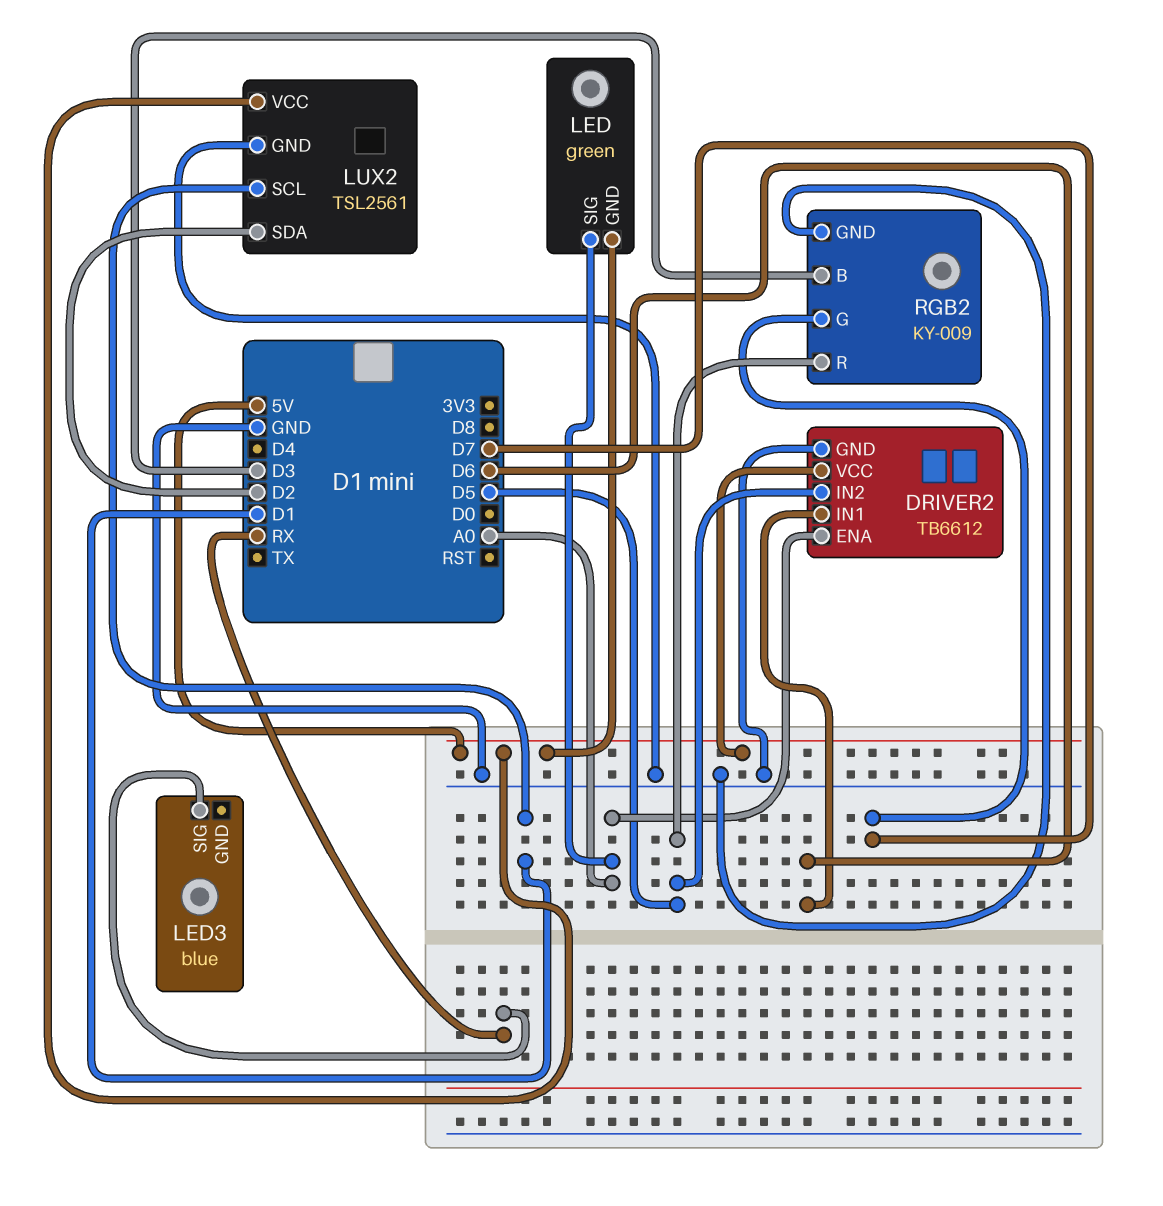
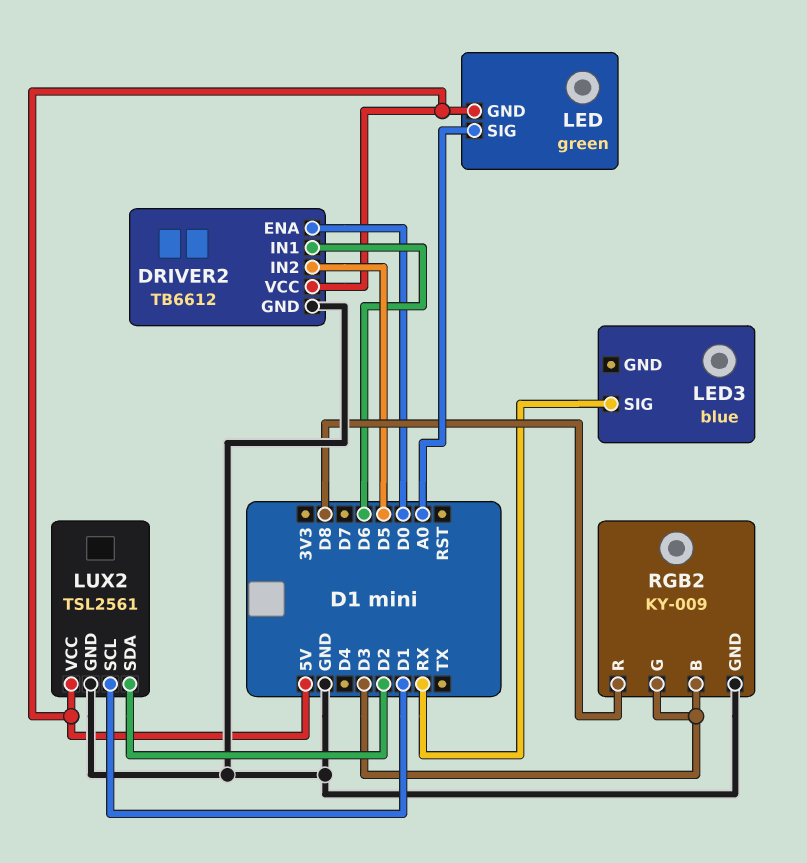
DRIVER2 pin ENA: A0 -> D0
RGB2 pin G: D7 -> D3
RGB2 pin R: D5 -> D8

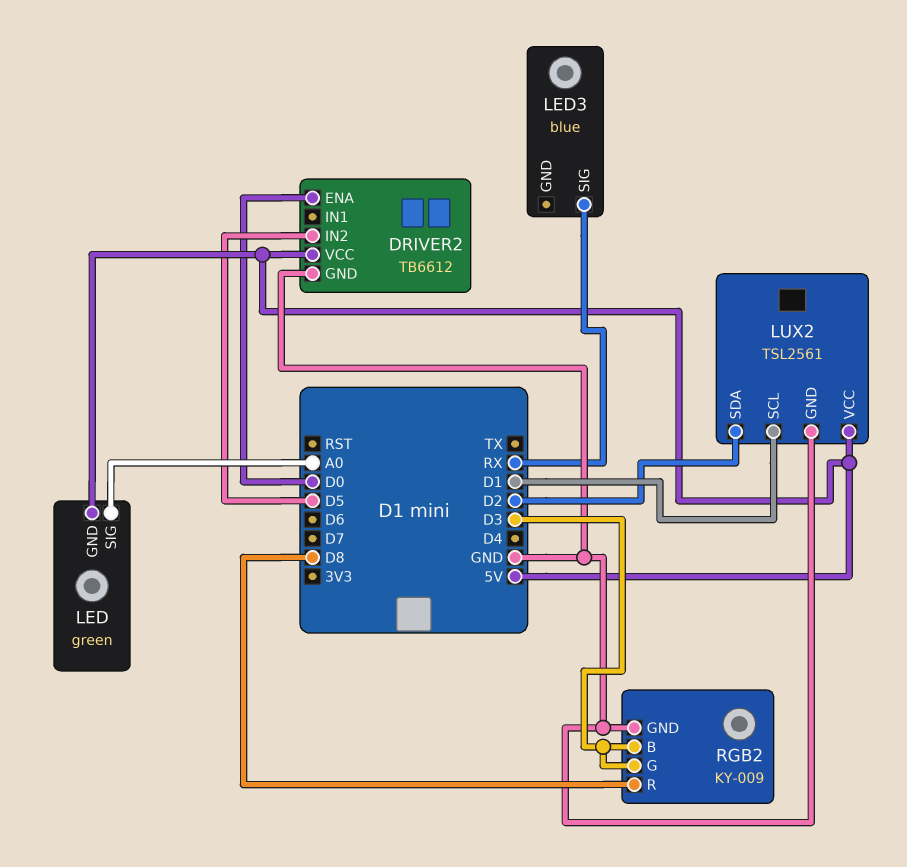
DRIVER2 pin IN1: D6 -> none

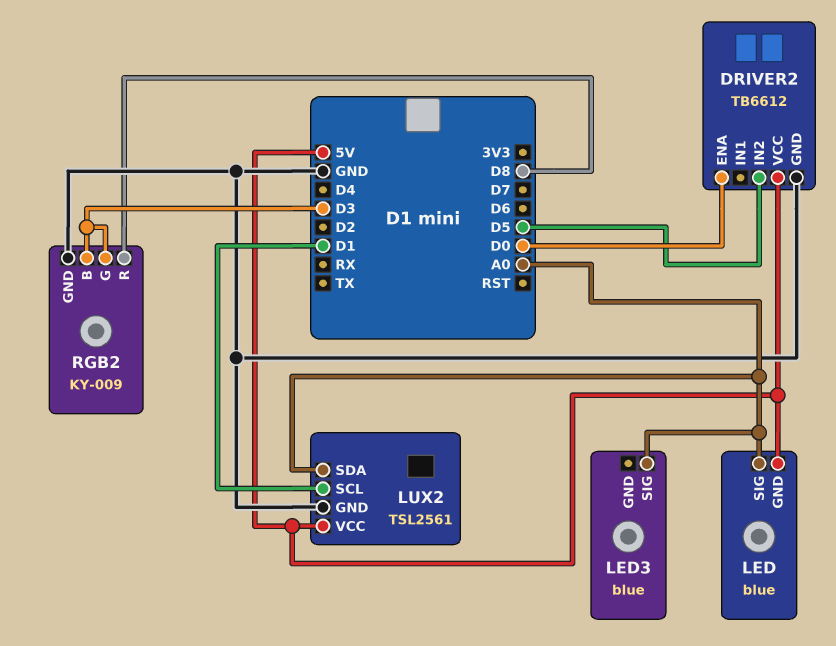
LED: green -> blue
LED3 pin SIG: RX -> A0
LUX2 pin SDA: D2 -> A0

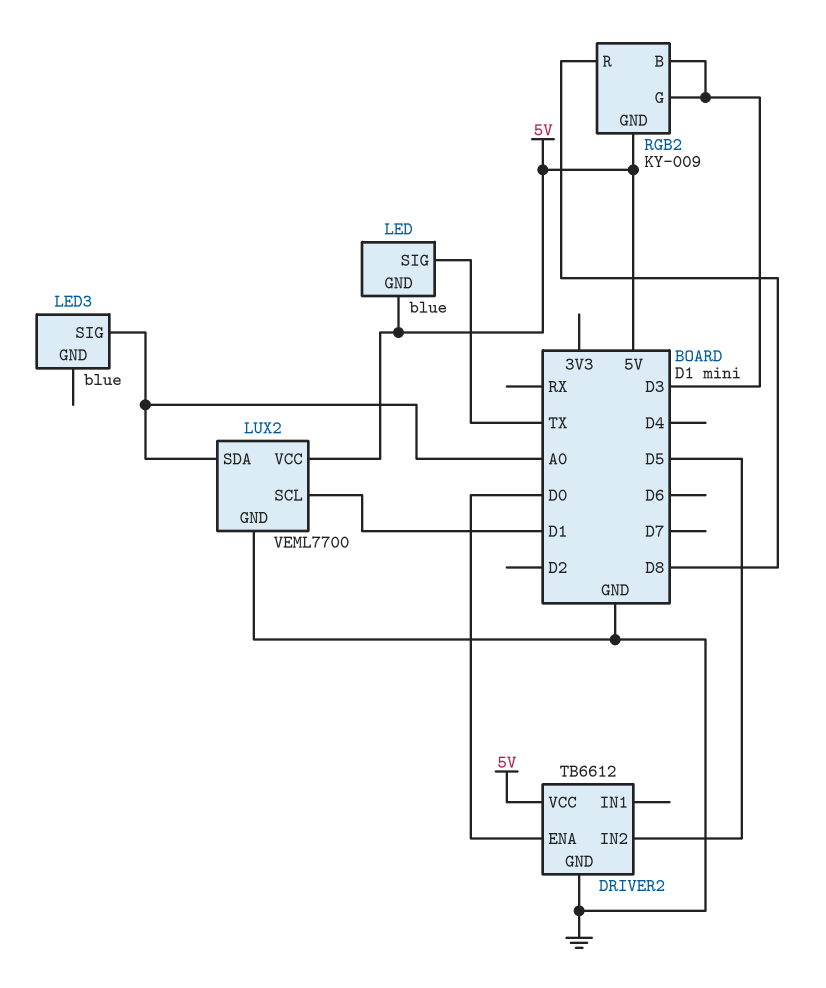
LED pin SIG: A0 -> TX
LUX2: TSL2561 -> VEML7700
RGB2 pin GND: GND -> 5V

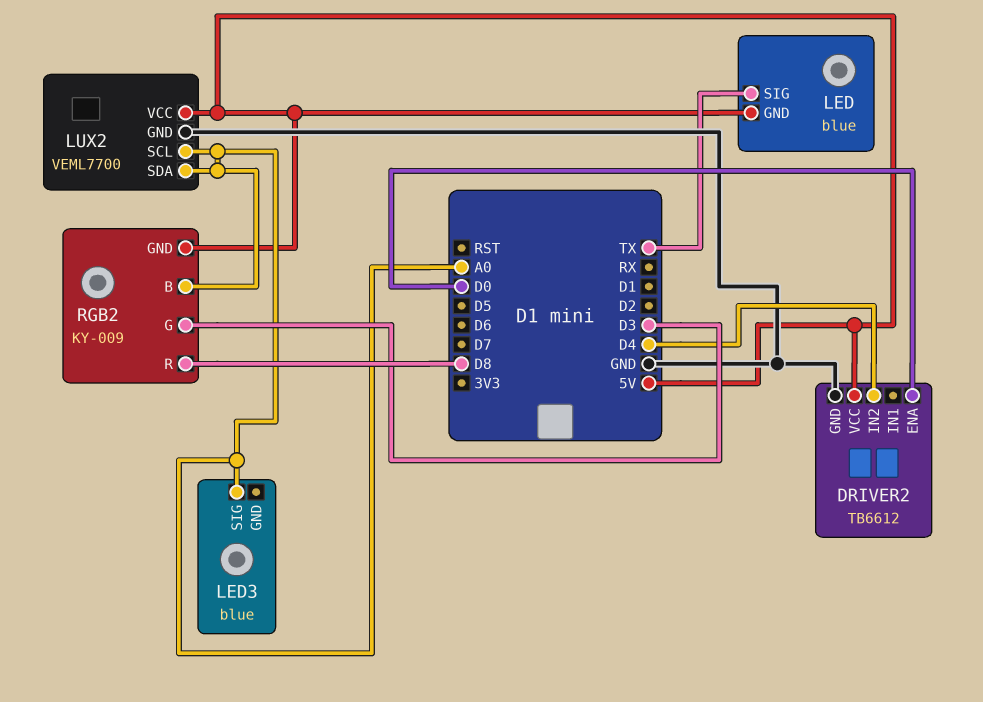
DRIVER2 pin IN2: D5 -> D4
LUX2 pin SCL: D1 -> A0
RGB2 pin B: D3 -> A0

